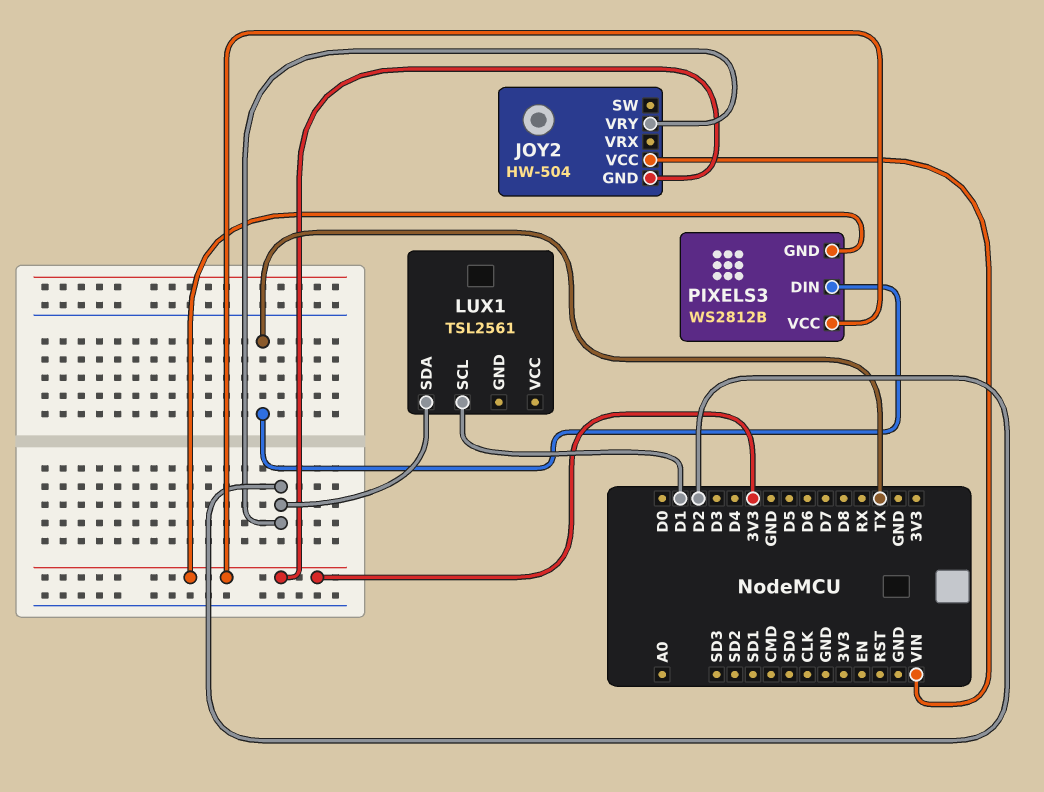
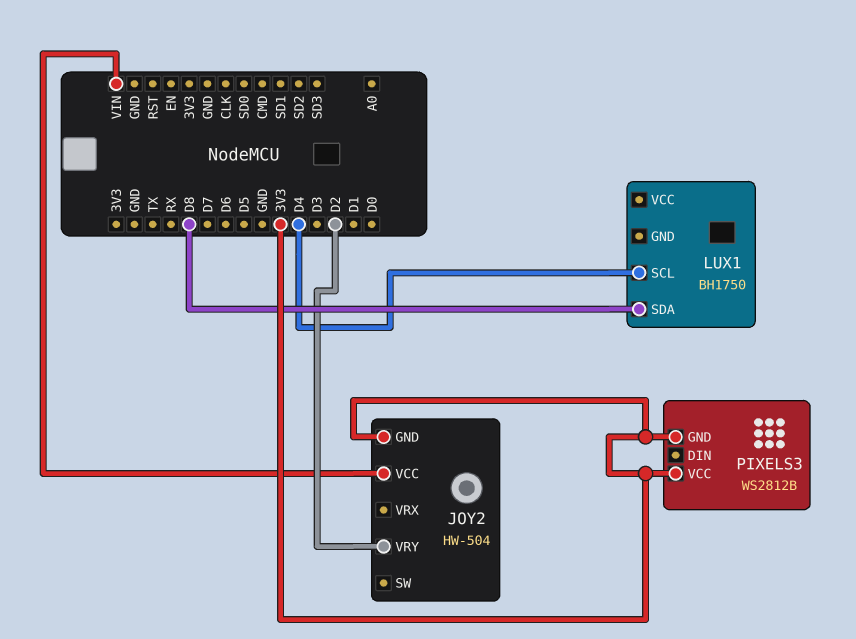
LUX1: TSL2561 -> BH1750
LUX1 pin SCL: D1 -> D4
LUX1 pin SDA: D2 -> D8
PIXELS3 pin DIN: TX -> none

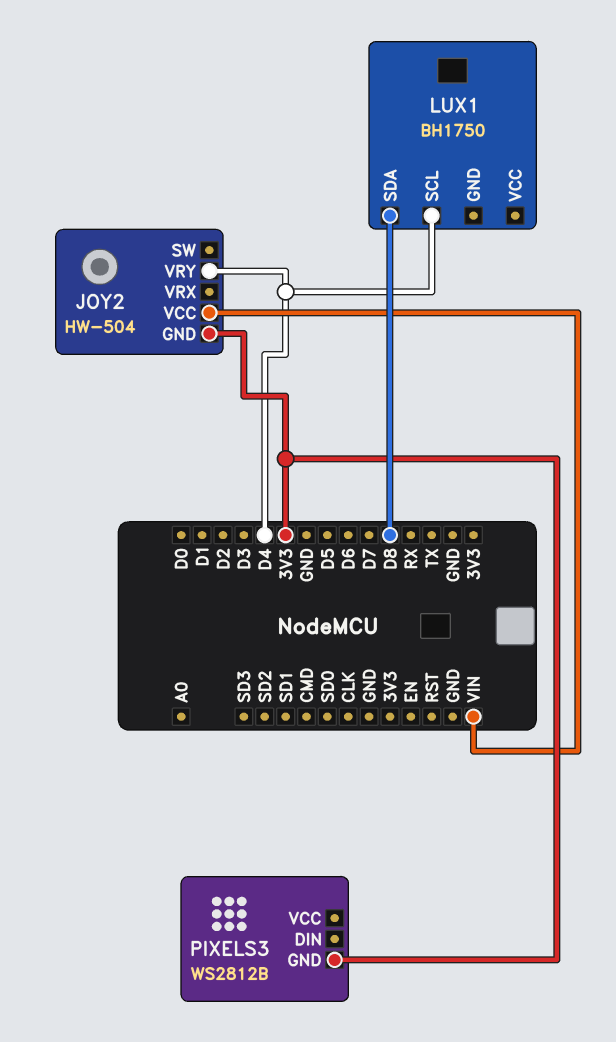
JOY2 pin VRY: D2 -> D4
PIXELS3 pin VCC: 3V3 -> none

